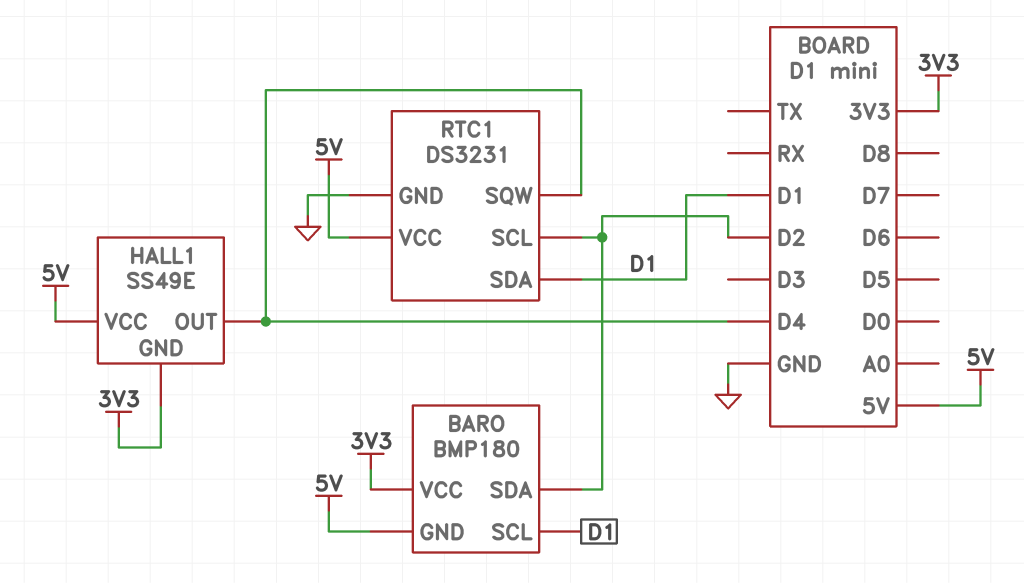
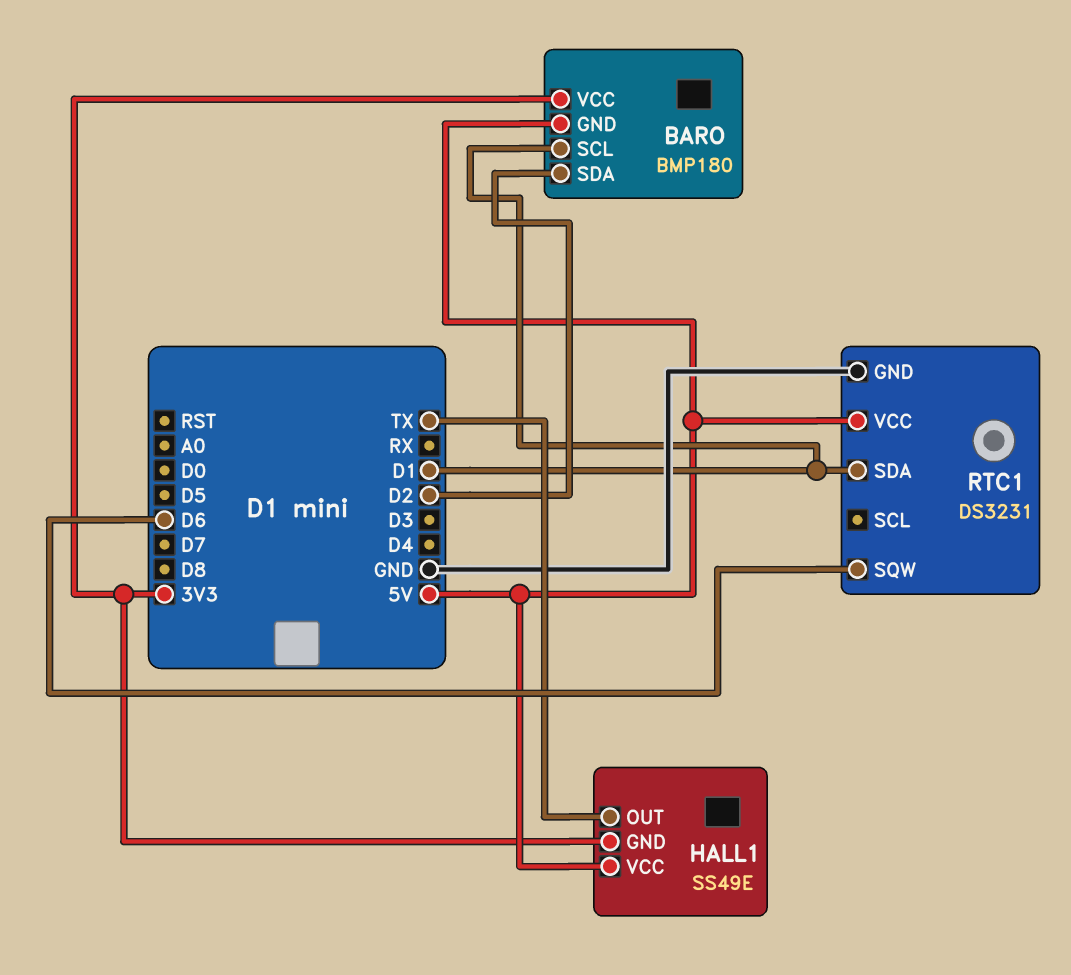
HALL1 pin OUT: D4 -> TX
RTC1 pin SCL: D2 -> none
RTC1 pin SQW: D4 -> D6

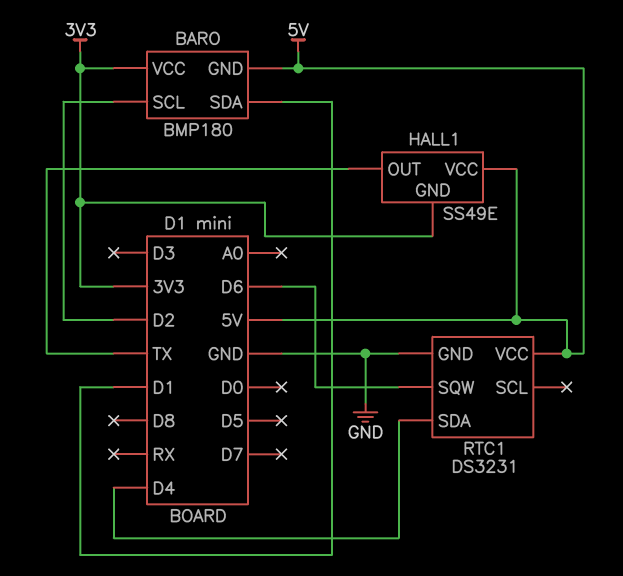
BARO pin SCL: D1 -> D2
BARO pin SDA: D2 -> D1
RTC1 pin SDA: D1 -> D4

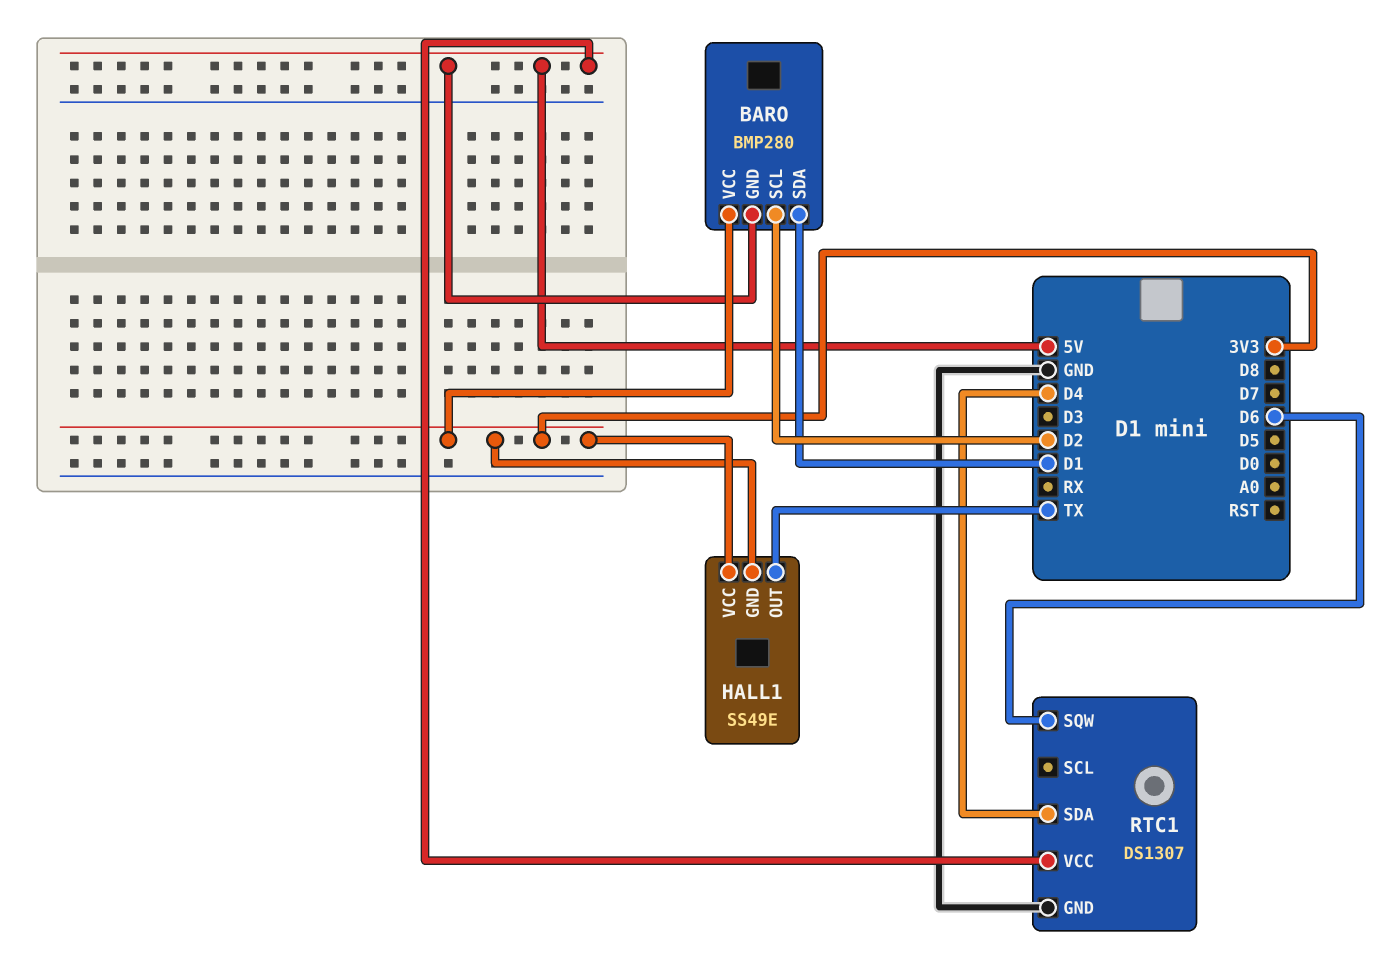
BARO: BMP180 -> BMP280
HALL1 pin VCC: 5V -> 3V3
RTC1: DS3231 -> DS1307

